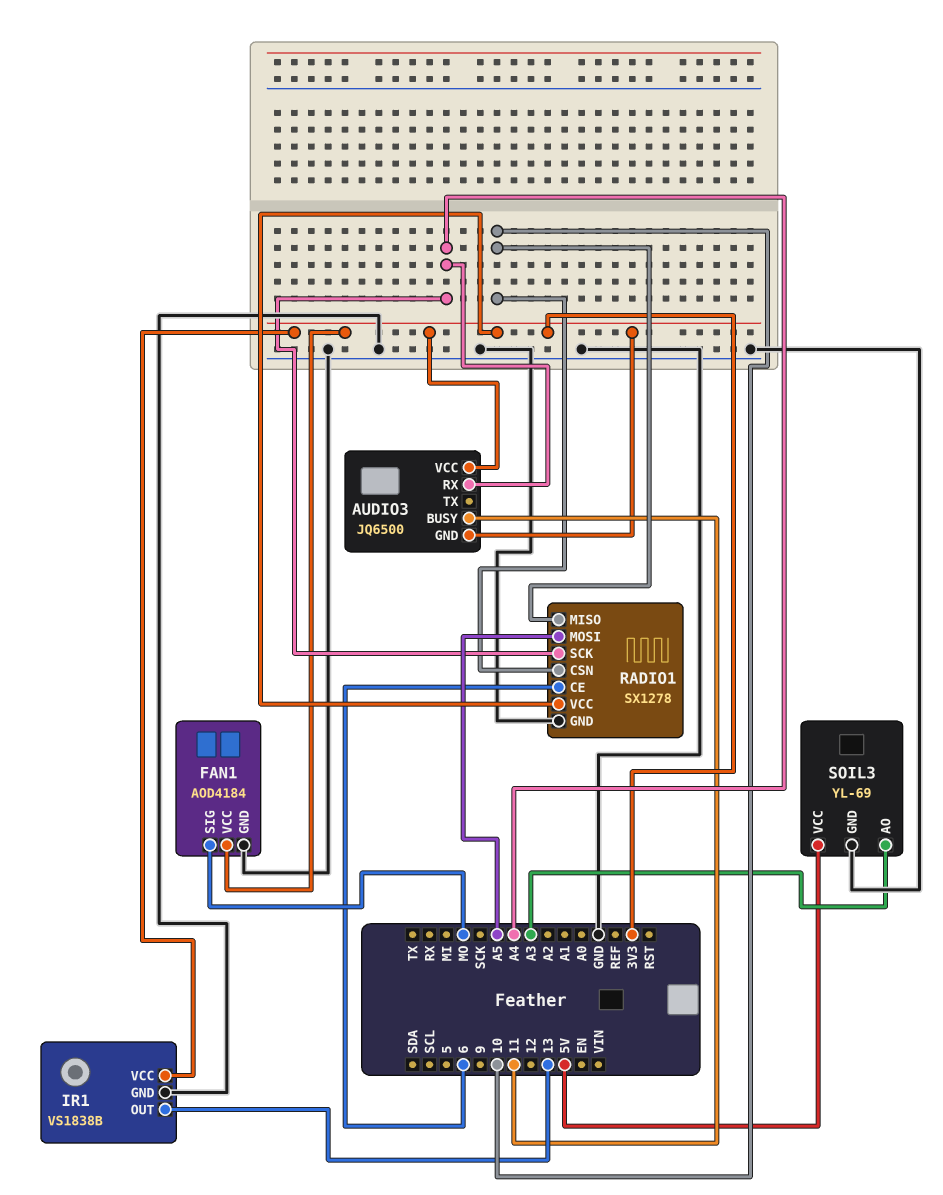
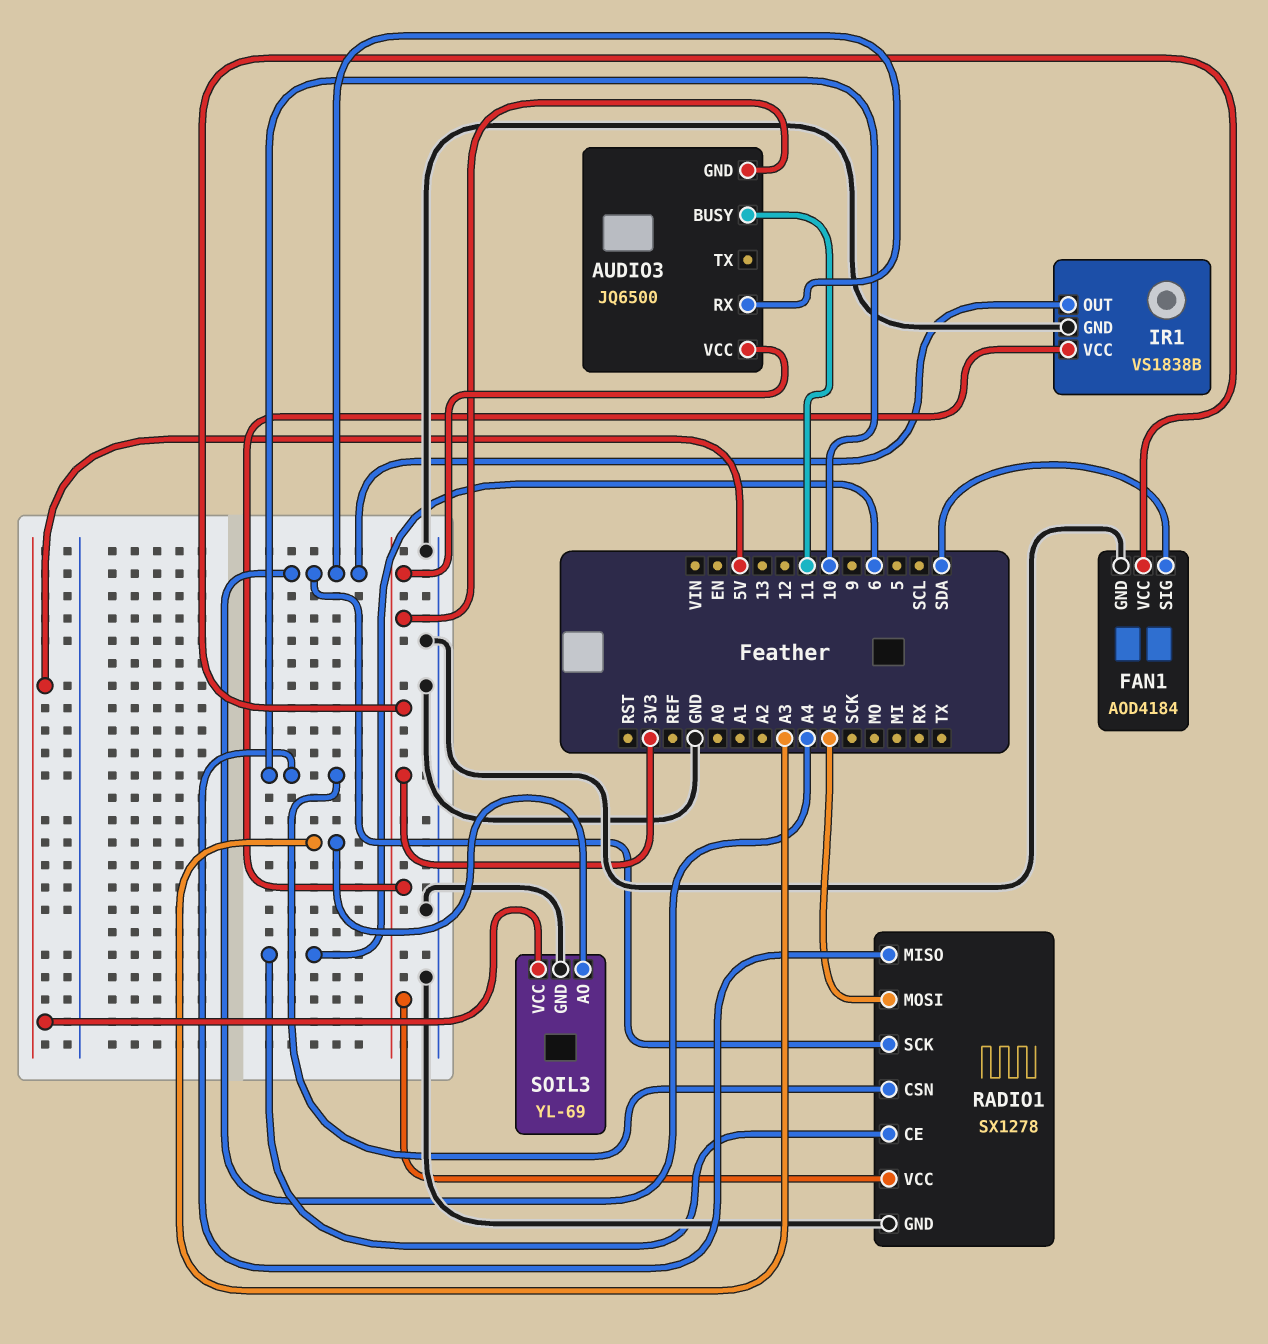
FAN1 pin SIG: MO -> SDA
IR1 pin OUT: 13 -> A4

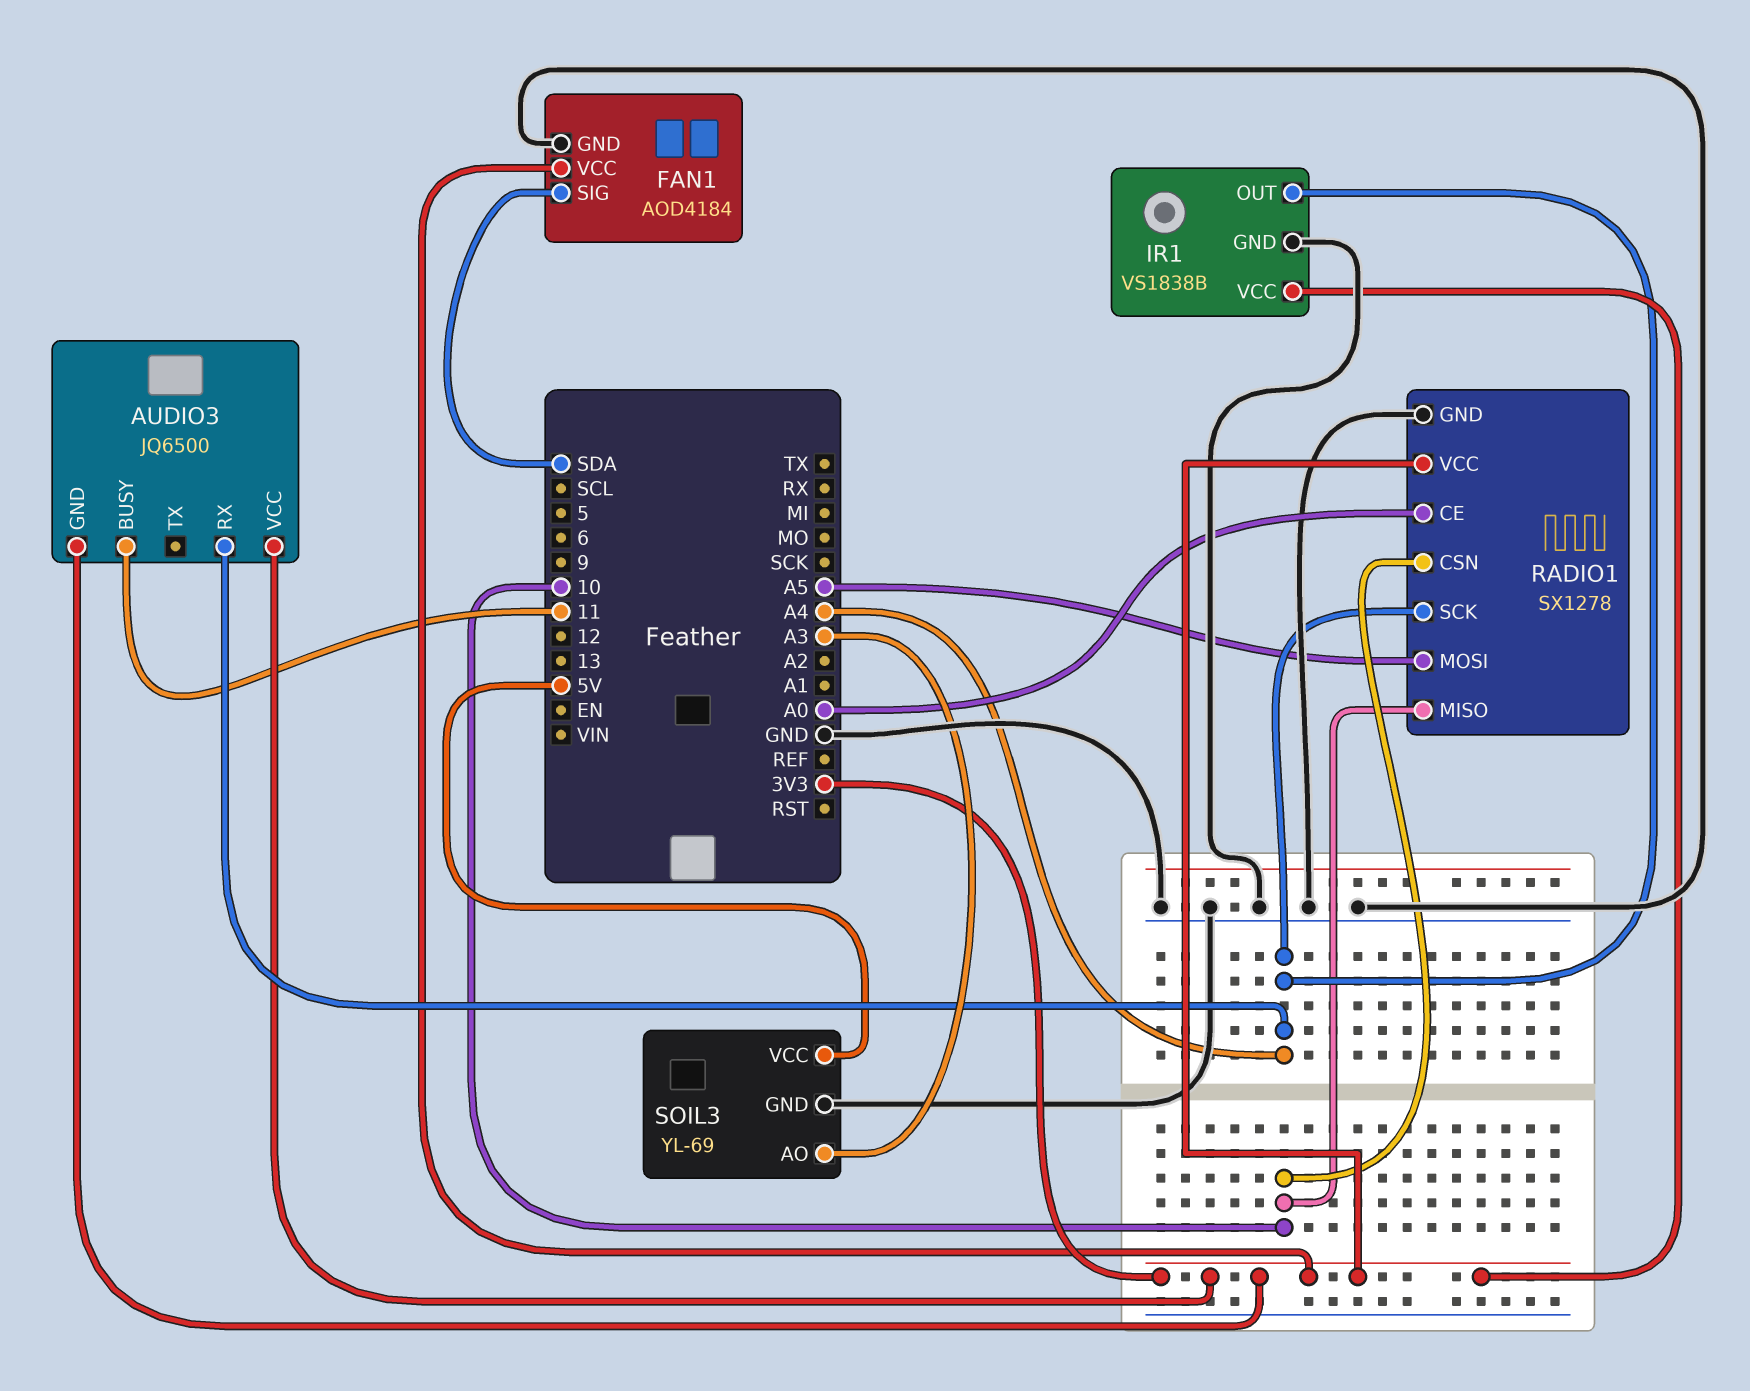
RADIO1 pin CE: 6 -> A0

